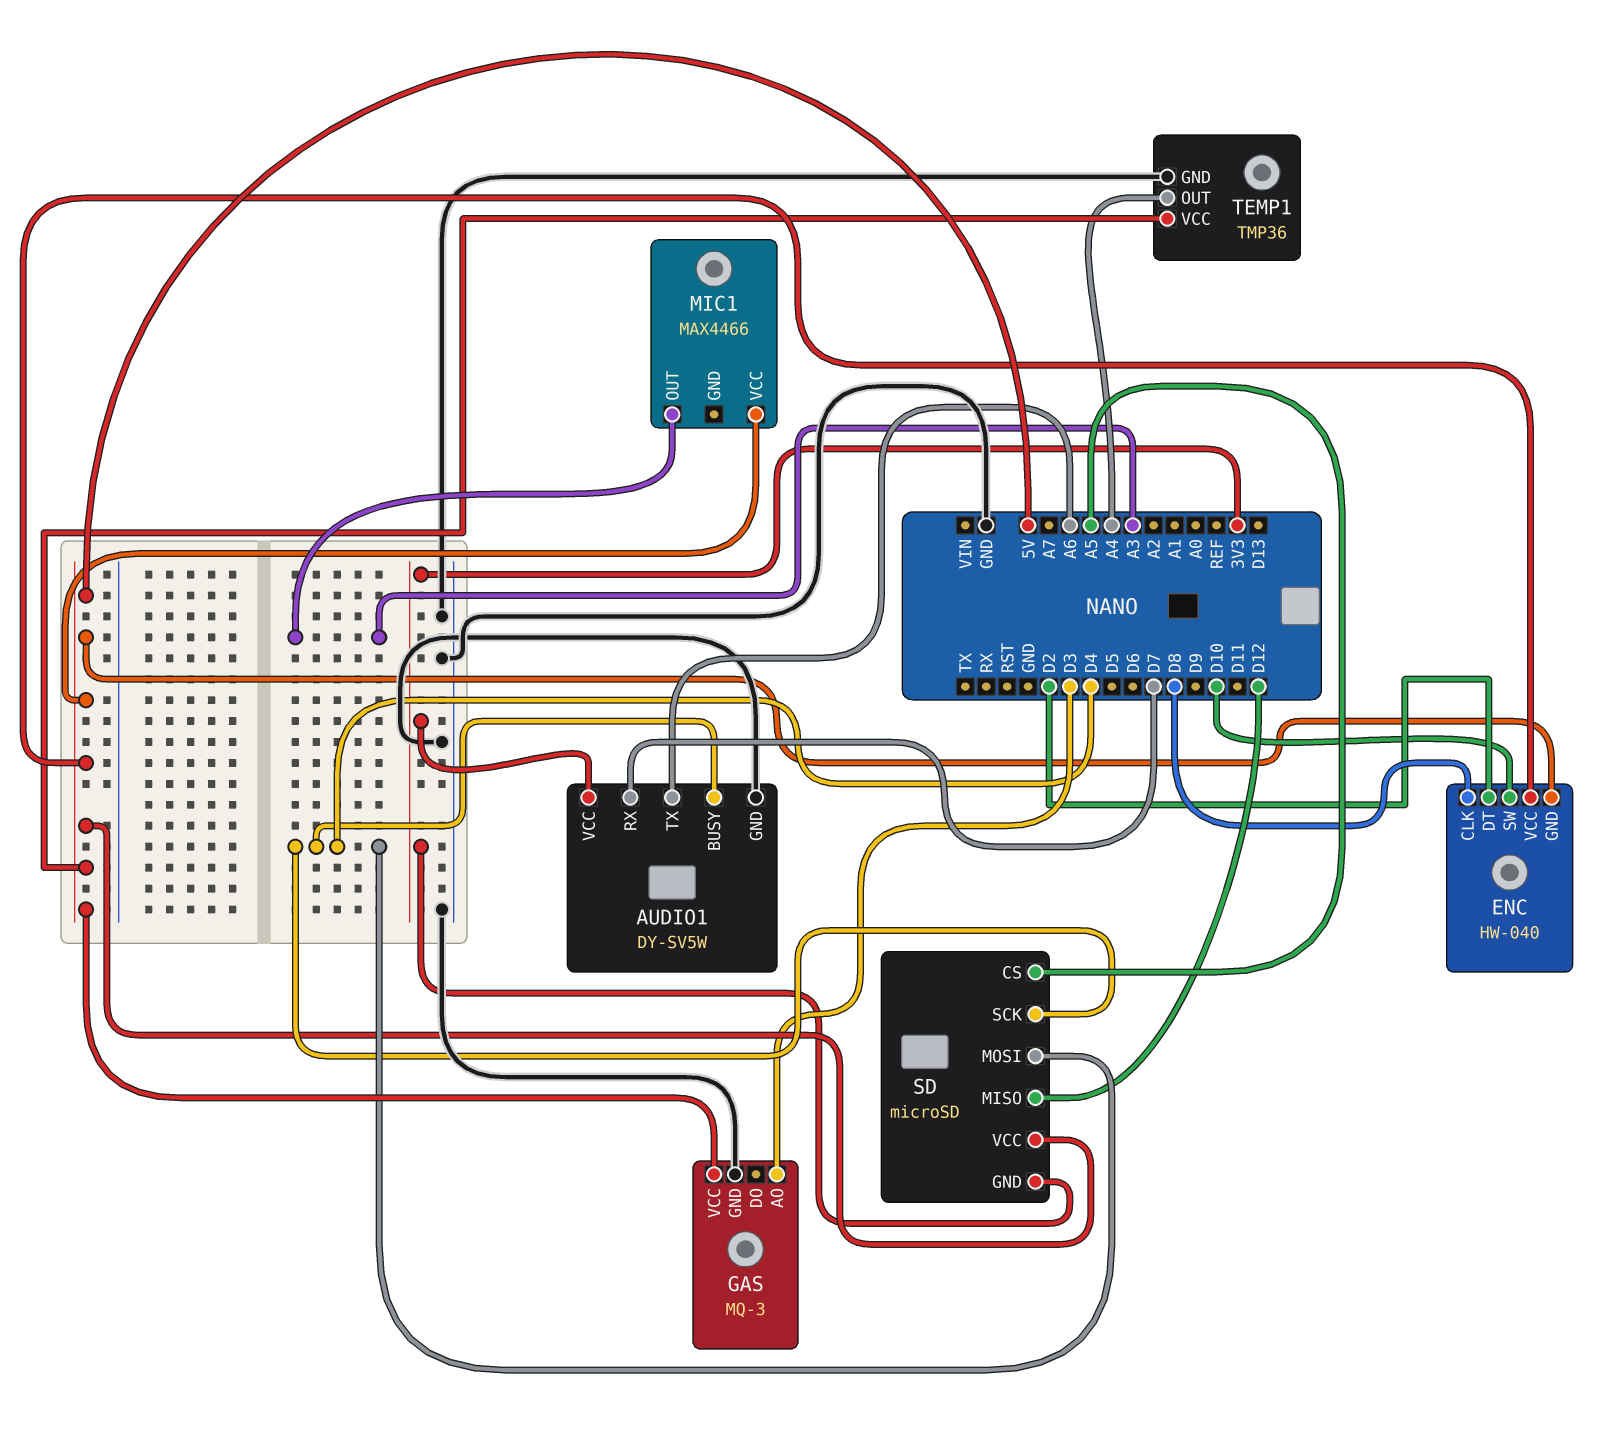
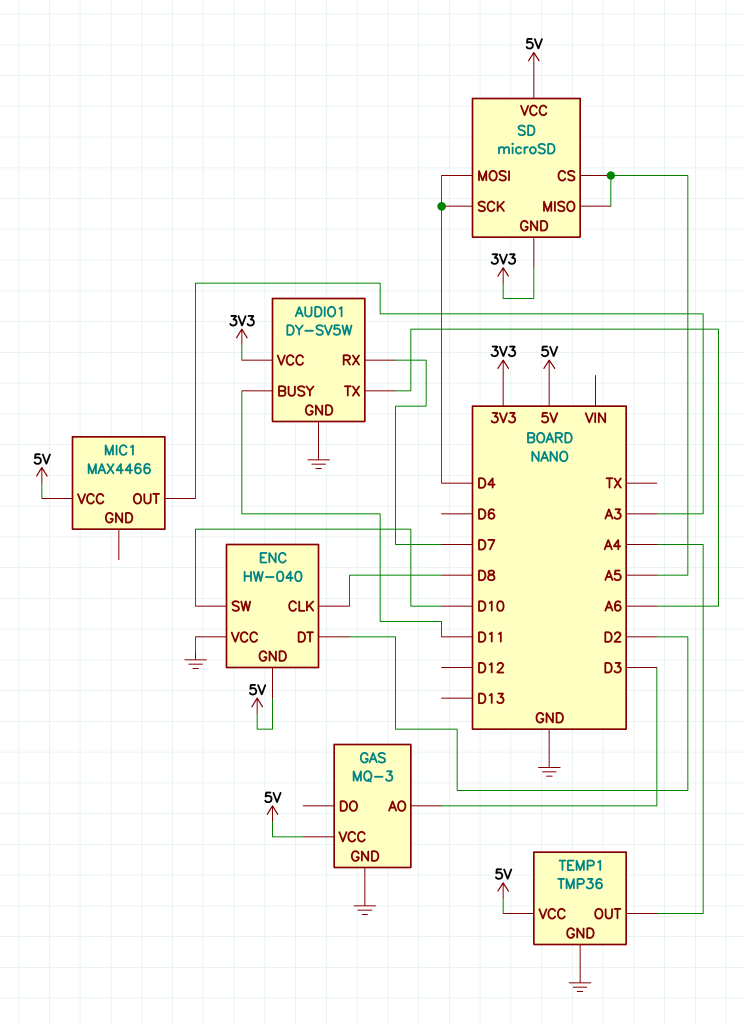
AUDIO1 pin BUSY: D4 -> D11
ENC pin VCC: 5V -> GND
SD pin MISO: D12 -> A5

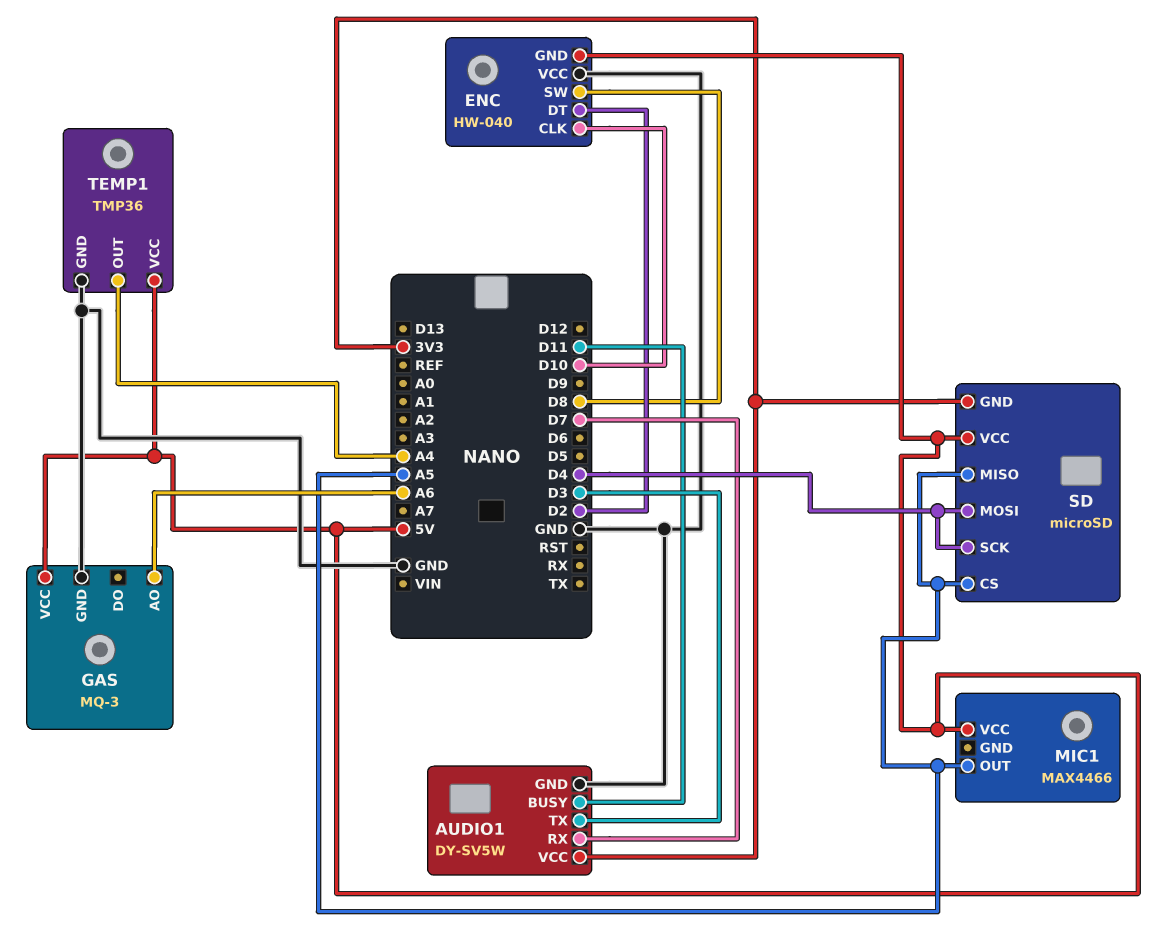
AUDIO1 pin TX: A6 -> D3
ENC pin CLK: D8 -> D10
ENC pin SW: D10 -> D8
GAS pin AO: D3 -> A6
MIC1 pin OUT: A3 -> A5

